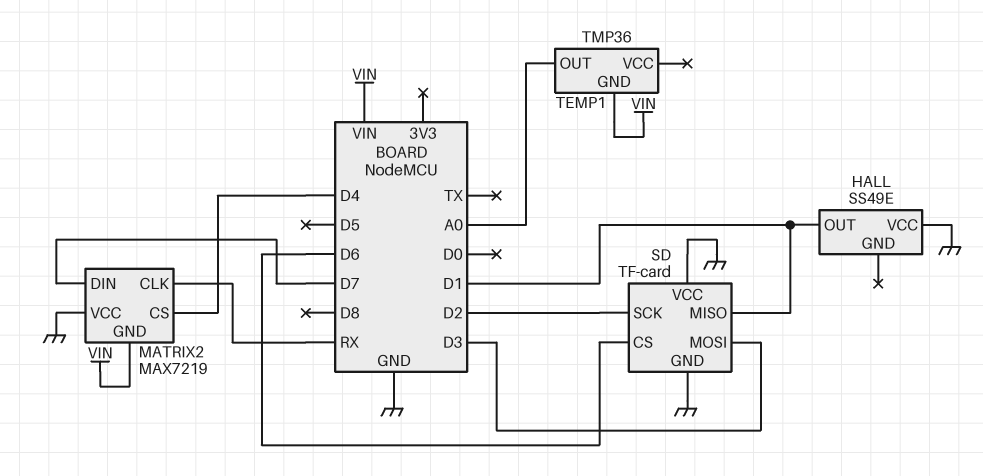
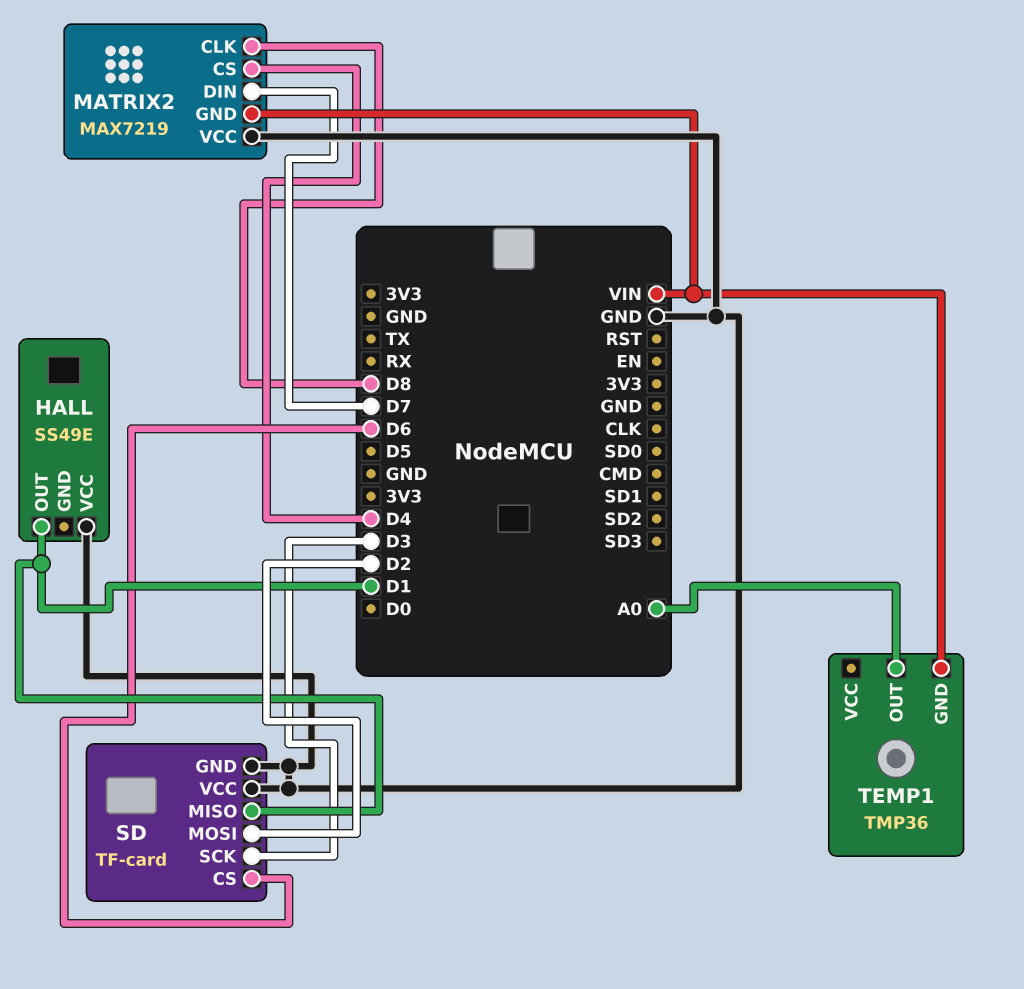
MATRIX2 pin CLK: RX -> D8
SD pin MOSI: D3 -> D2
SD pin SCK: D2 -> D3

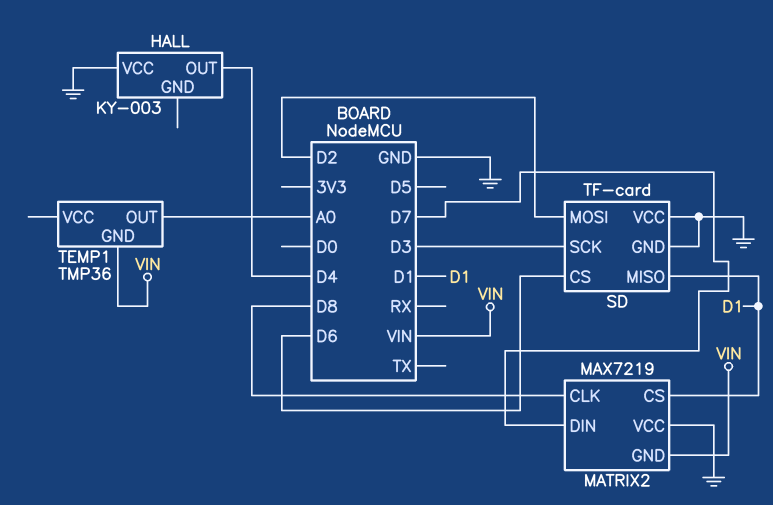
HALL: SS49E -> KY-003
HALL pin OUT: D1 -> D4
MATRIX2 pin CS: D4 -> D1

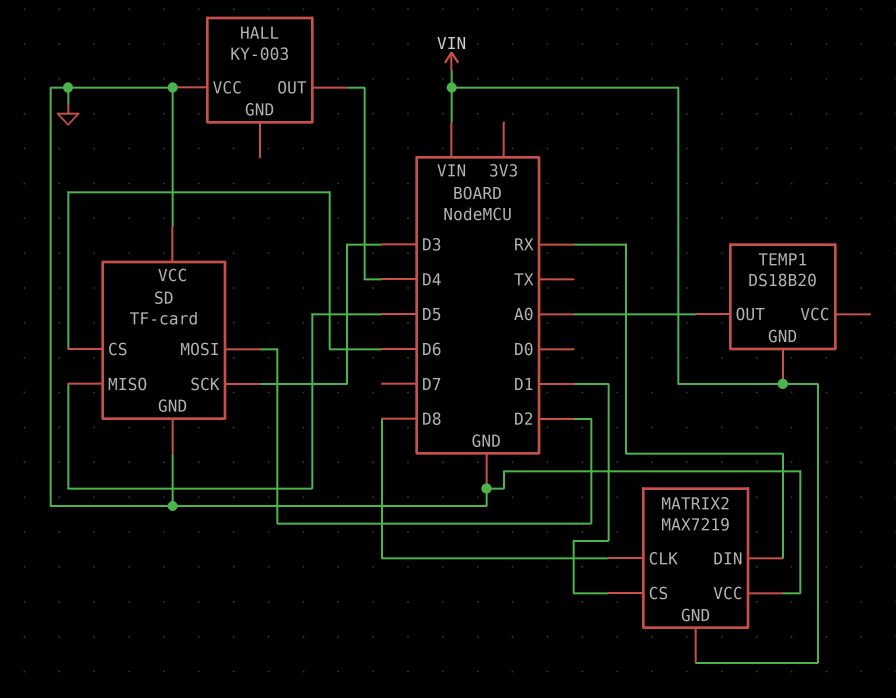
MATRIX2 pin DIN: D7 -> RX
SD pin MISO: D1 -> D5
TEMP1: TMP36 -> DS18B20

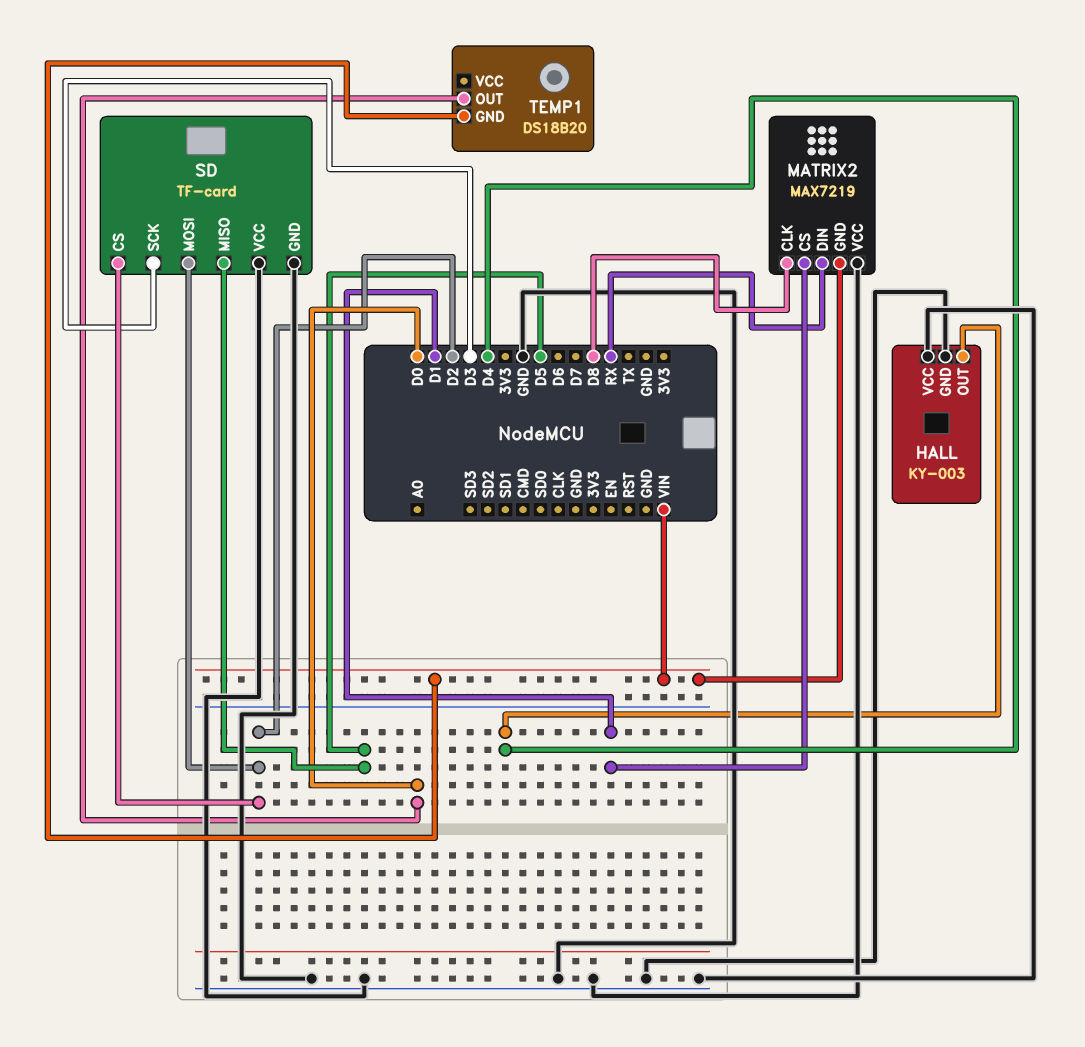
HALL pin GND: none -> GND
SD pin CS: D6 -> D2
TEMP1 pin OUT: A0 -> D0

